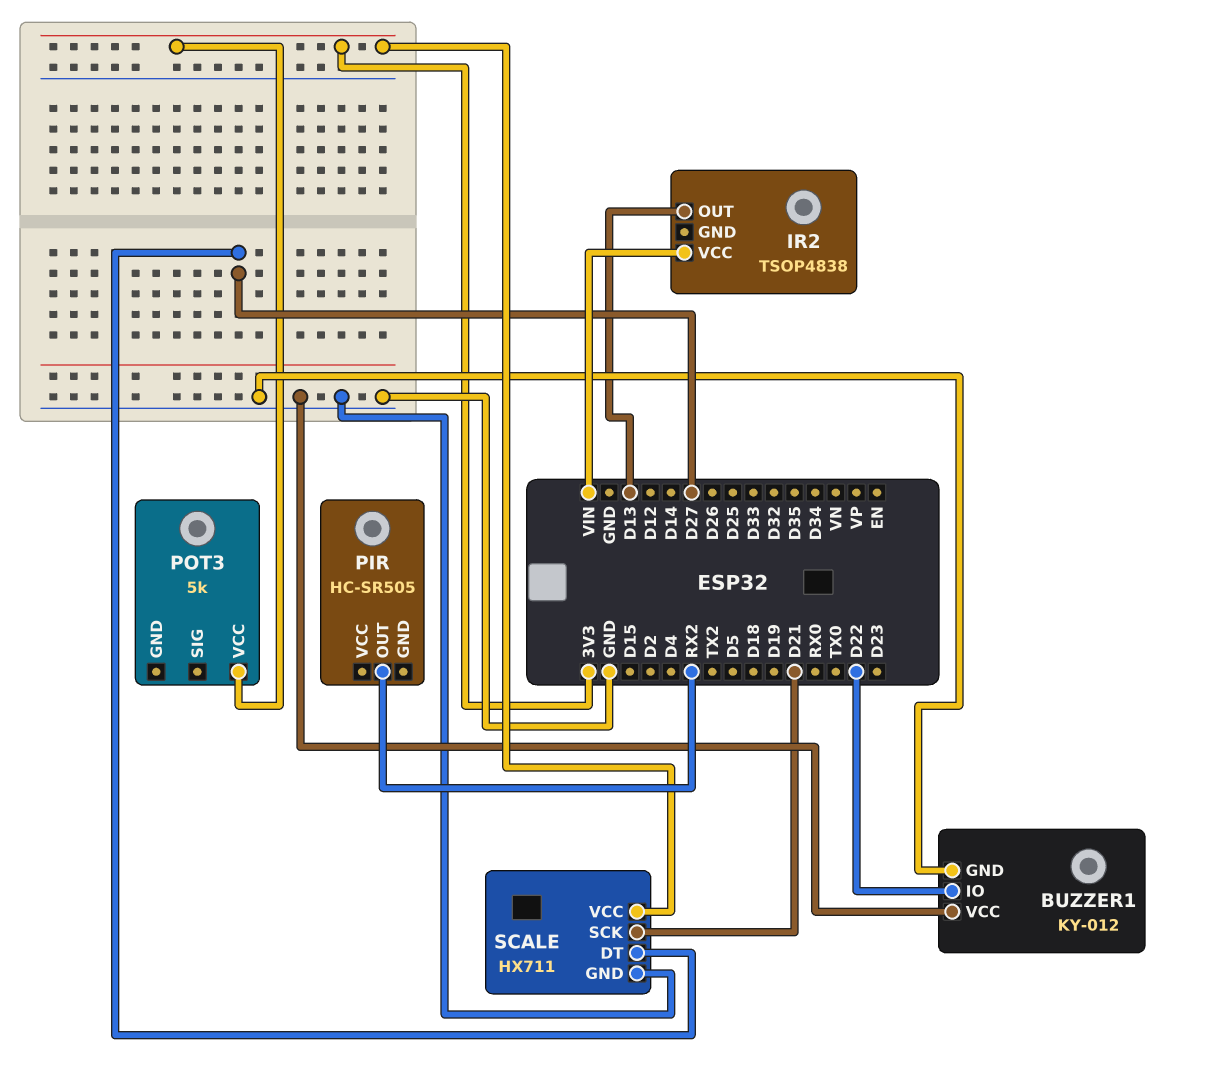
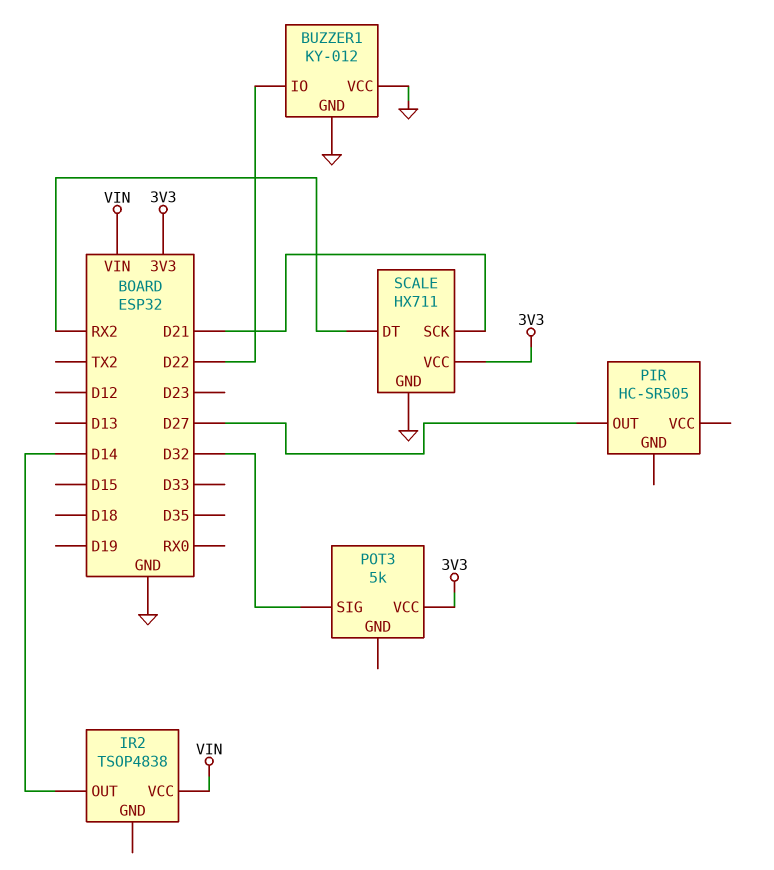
IR2 pin OUT: D13 -> D14
PIR pin OUT: RX2 -> D27
POT3 pin SIG: none -> D32
SCALE pin DT: D27 -> RX2

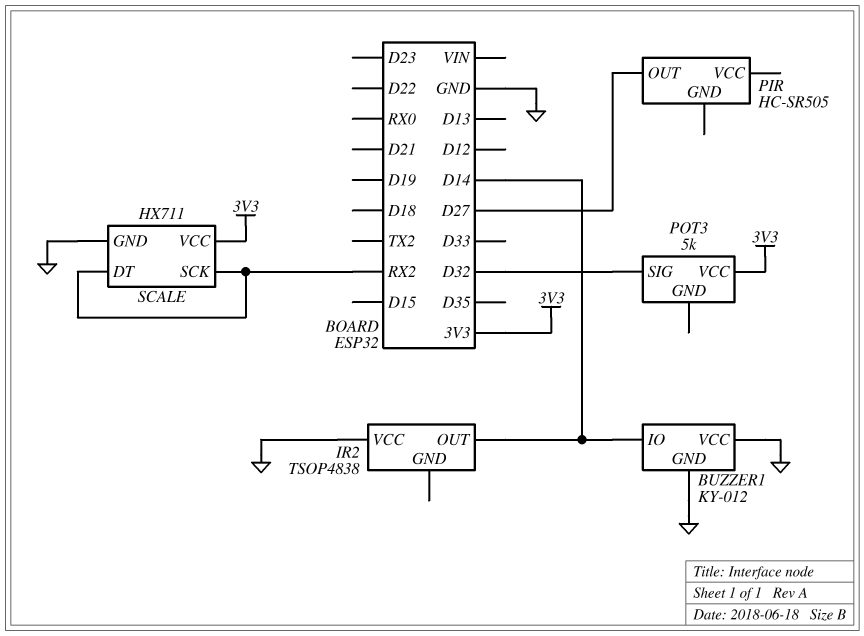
BUZZER1 pin IO: D22 -> D14
IR2 pin VCC: VIN -> GND
SCALE pin SCK: D21 -> RX2

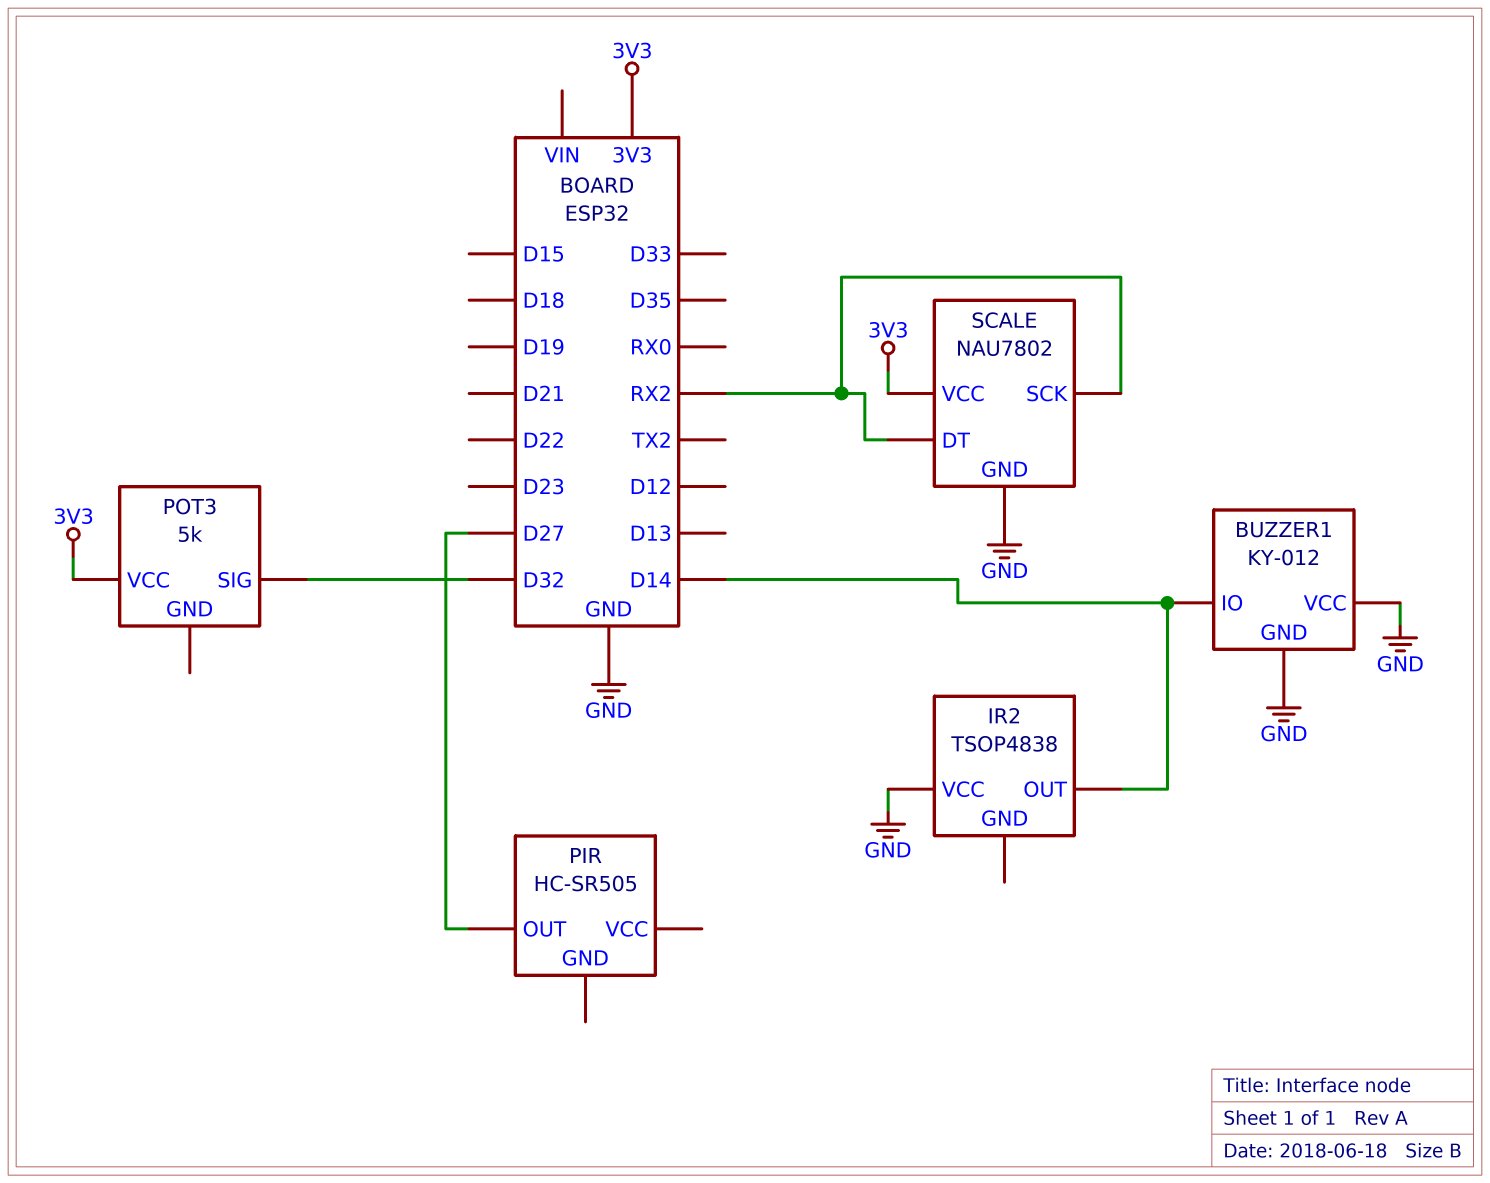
SCALE: HX711 -> NAU7802

